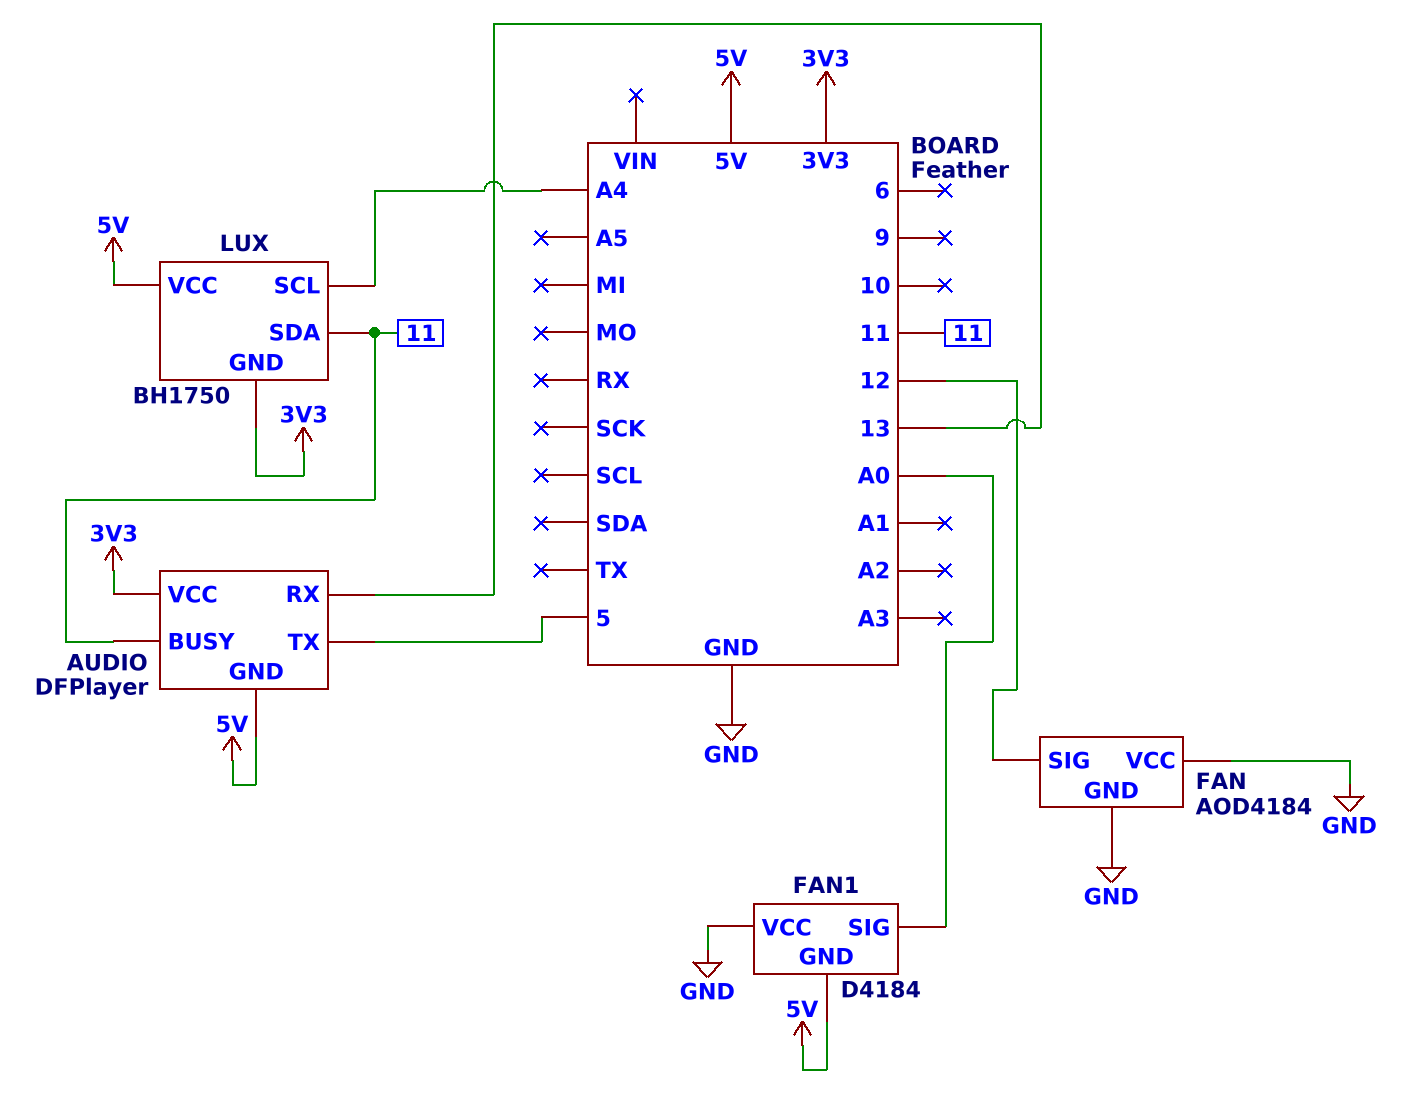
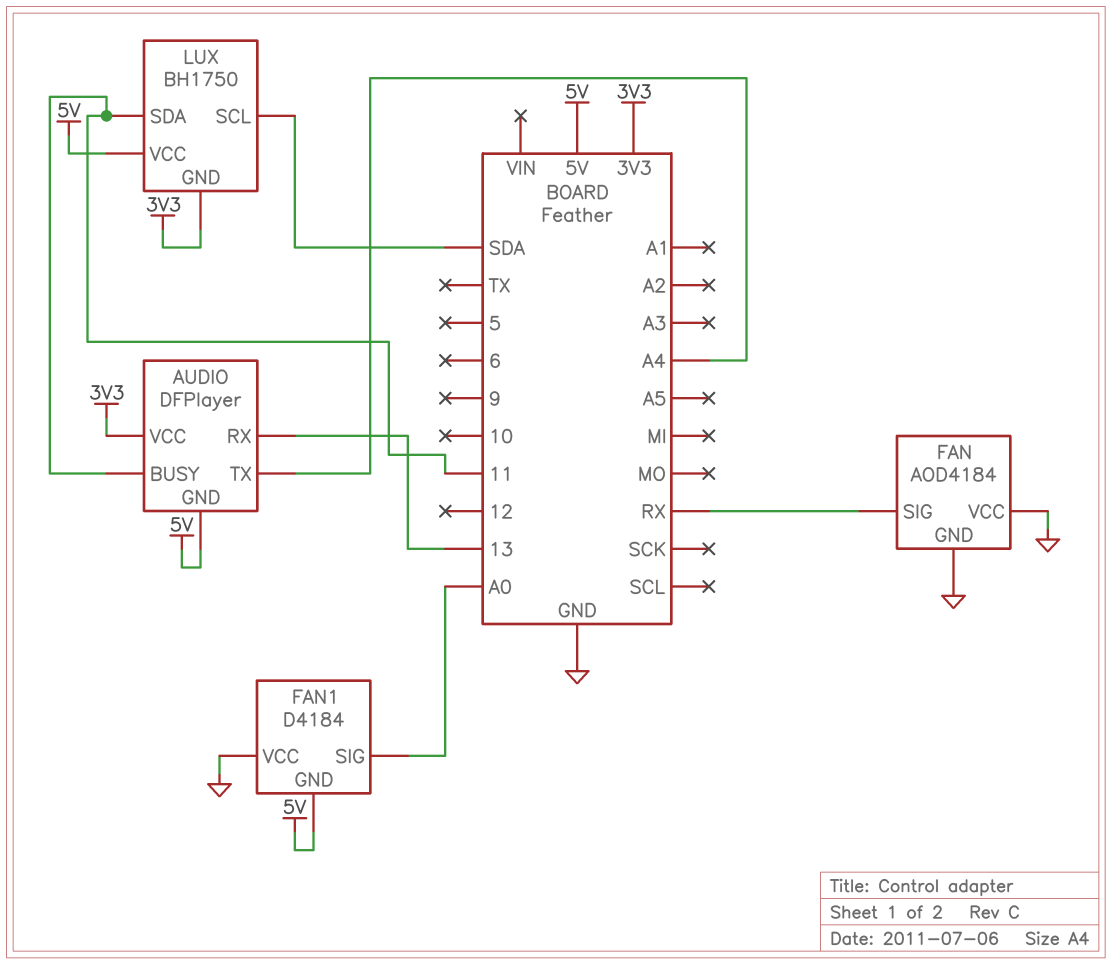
AUDIO pin TX: 5 -> A4
FAN pin SIG: 12 -> RX
LUX pin SCL: A4 -> SDA

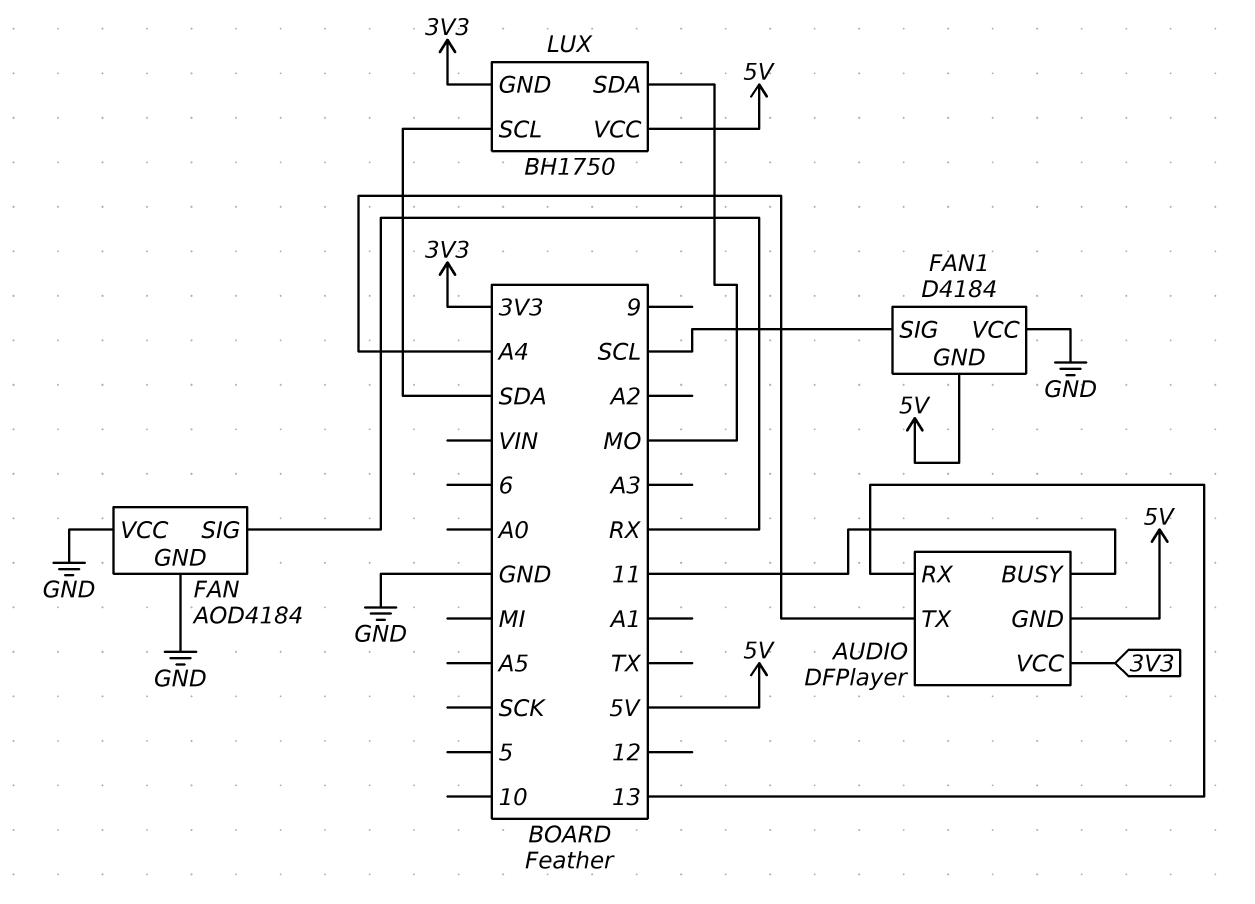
FAN1 pin SIG: A0 -> SCL
LUX pin SDA: 11 -> MO

